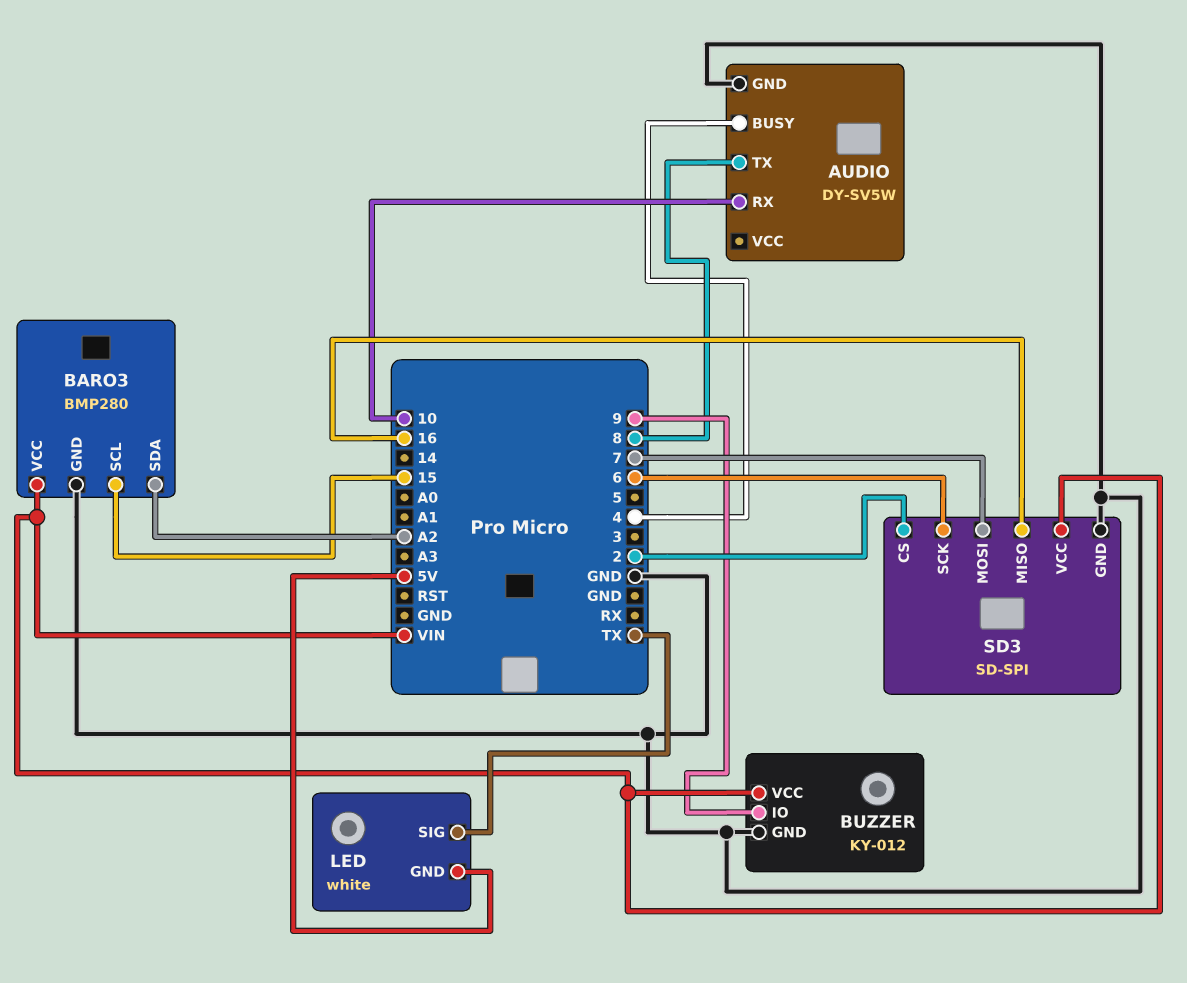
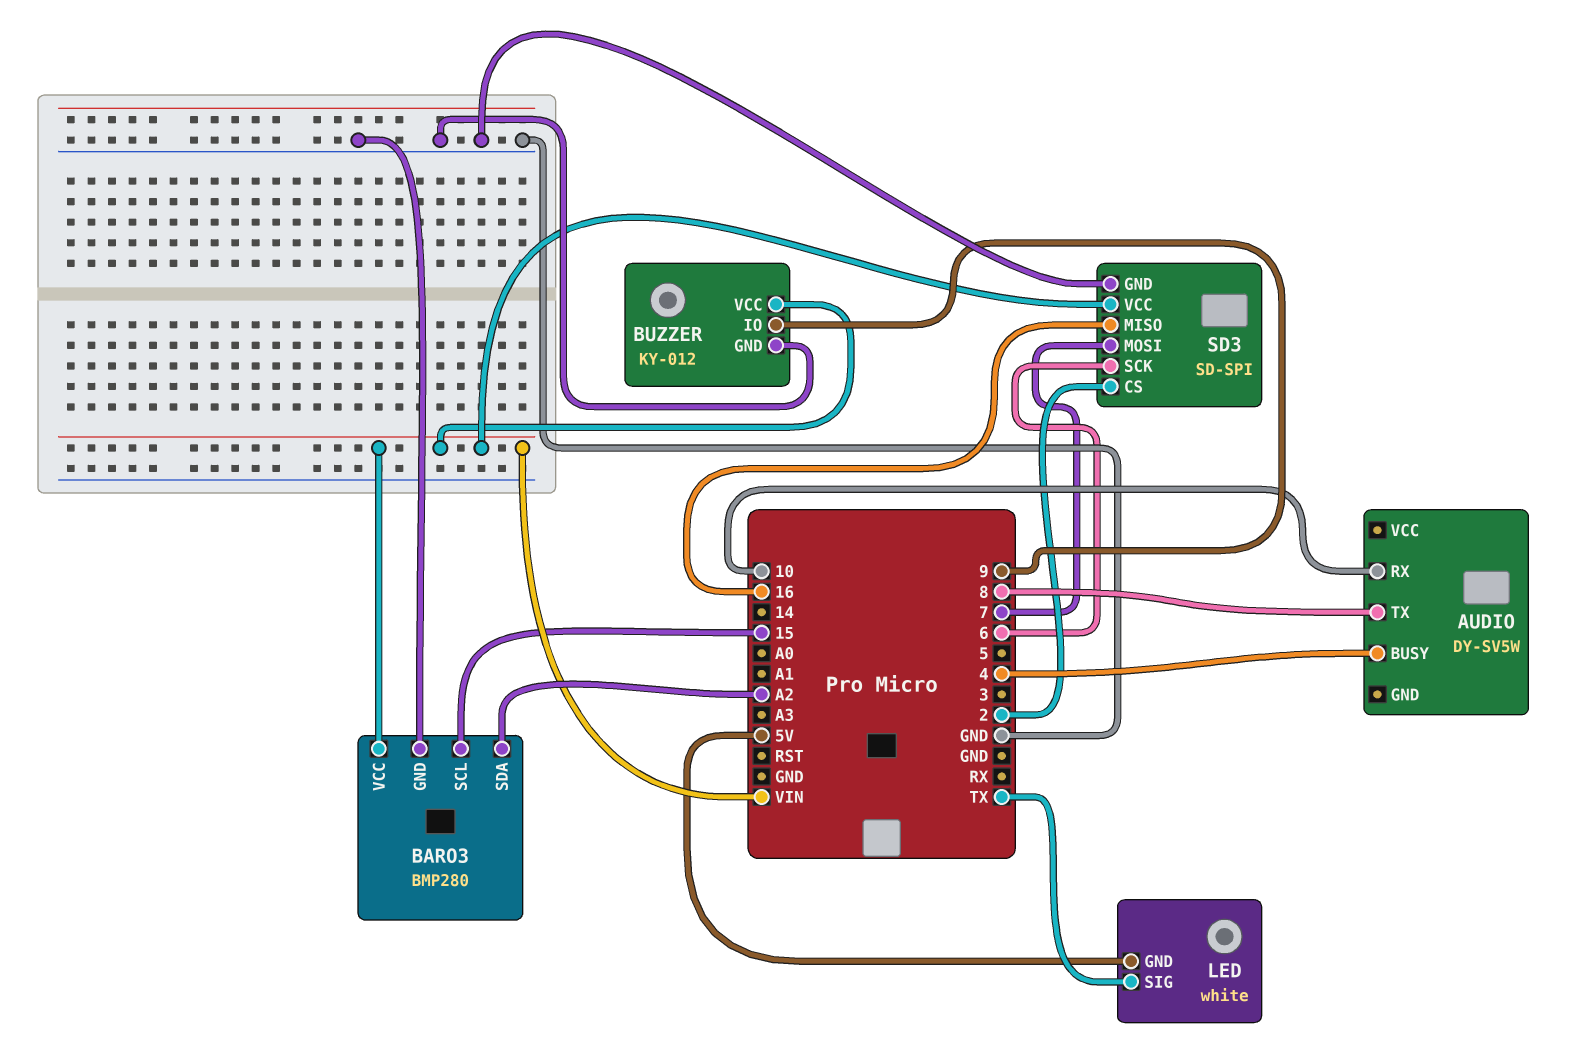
AUDIO pin GND: GND -> none

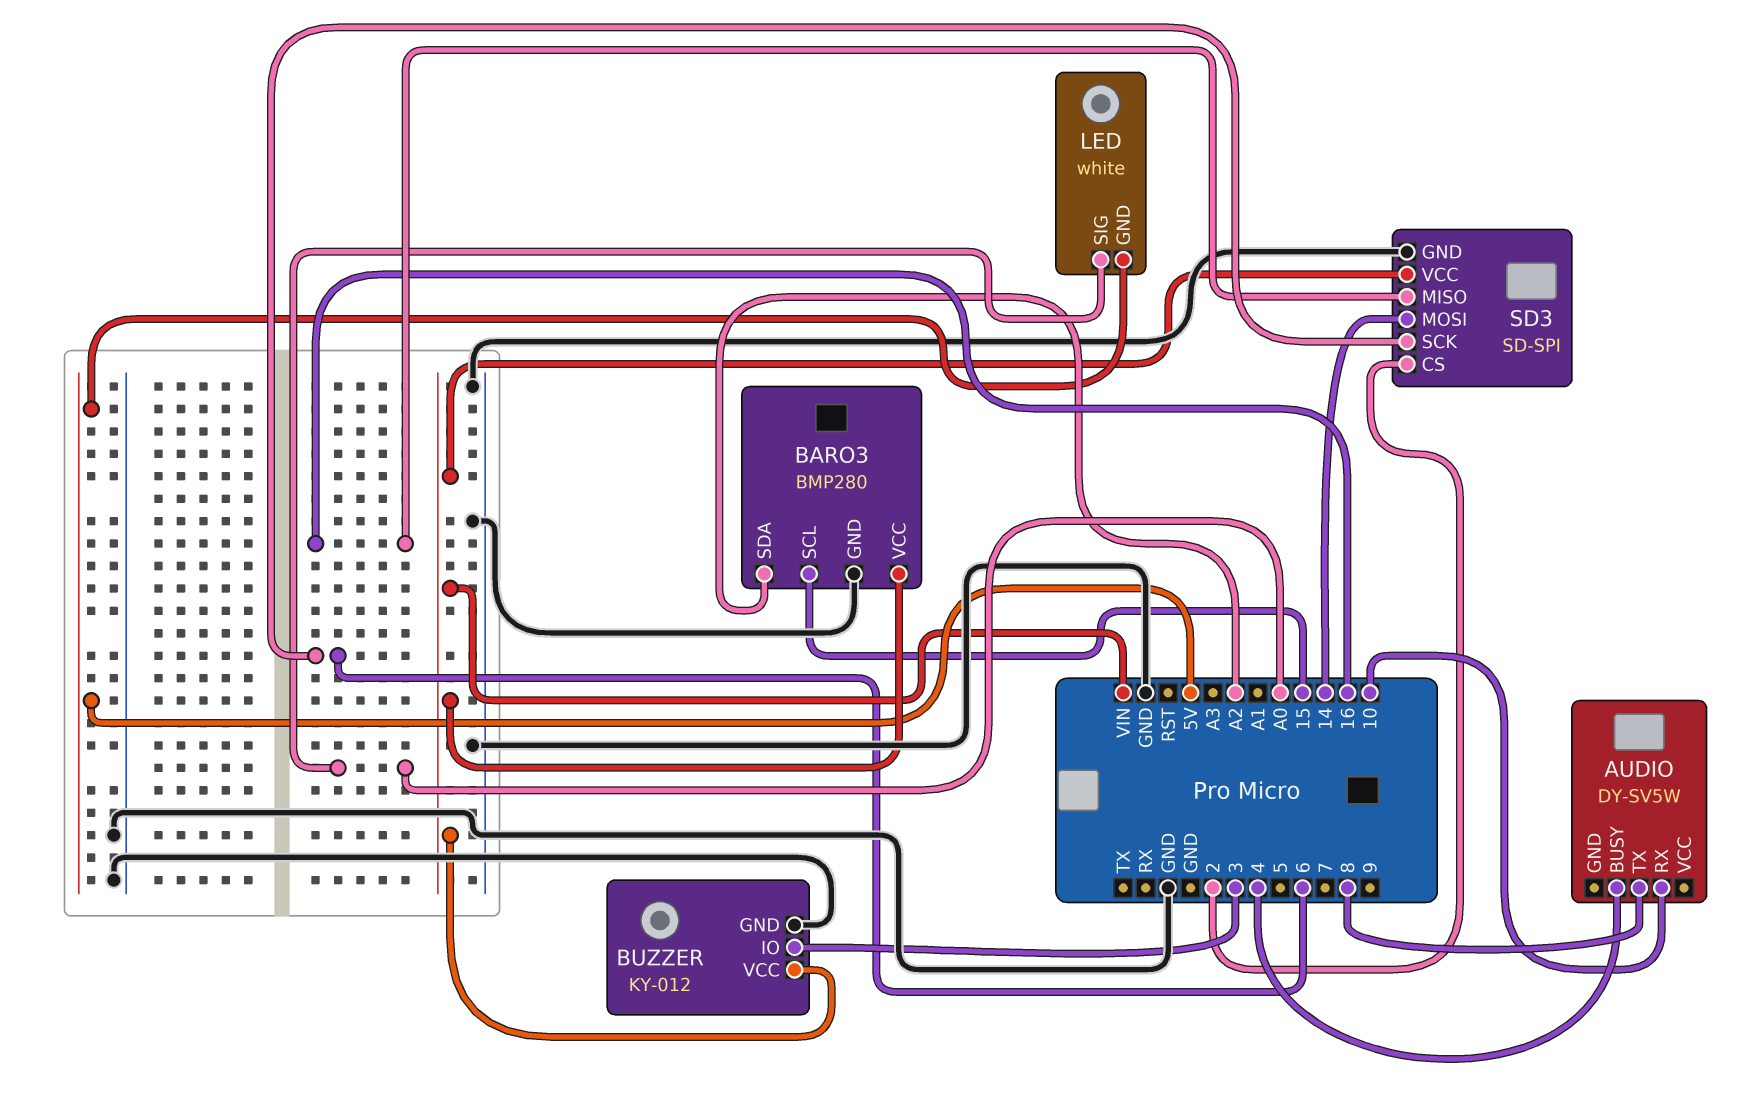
BUZZER pin IO: 9 -> 3
LED pin SIG: TX -> A0
SD3 pin MOSI: 7 -> 14

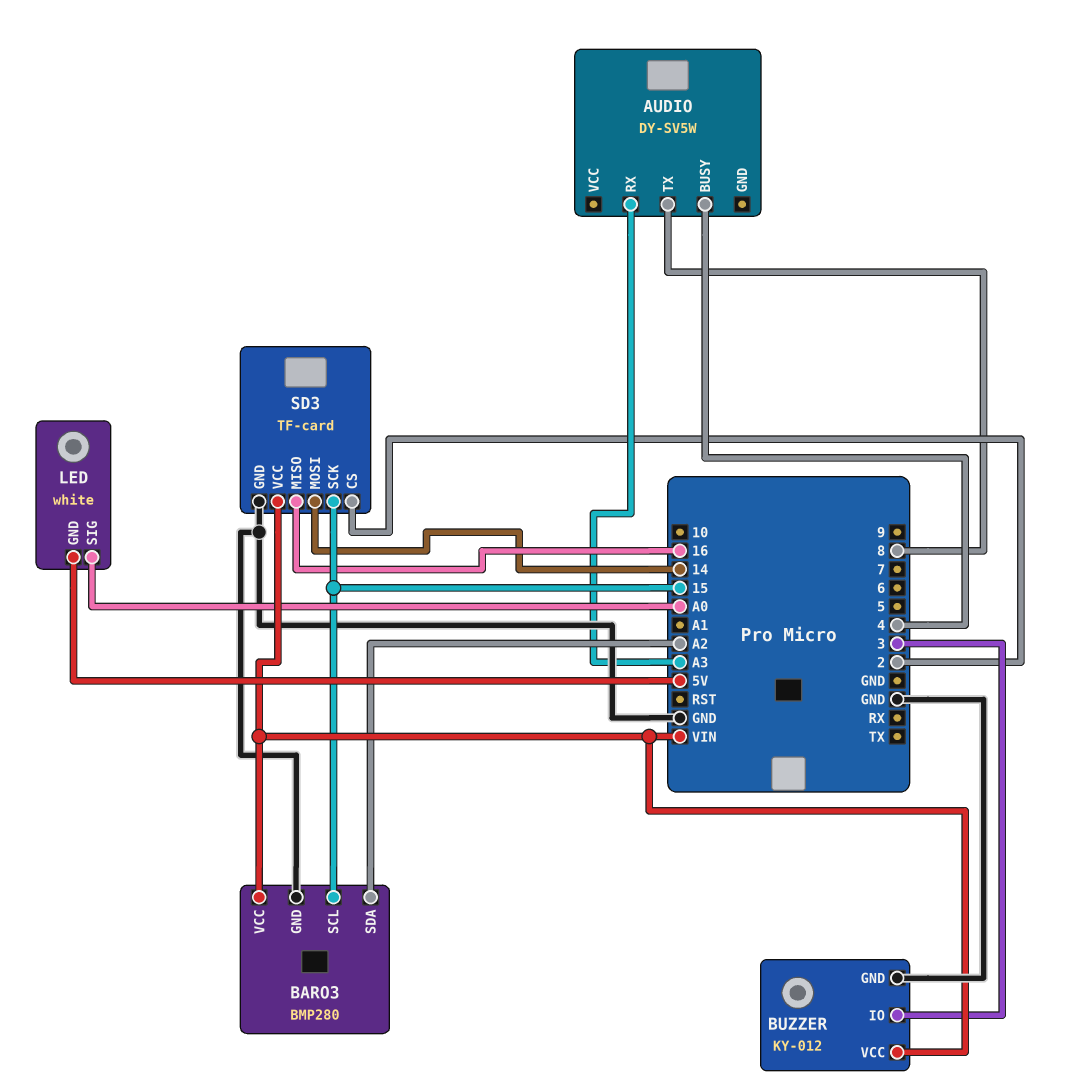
AUDIO pin RX: 10 -> A3
SD3: SD-SPI -> TF-card
SD3 pin SCK: 6 -> 15

